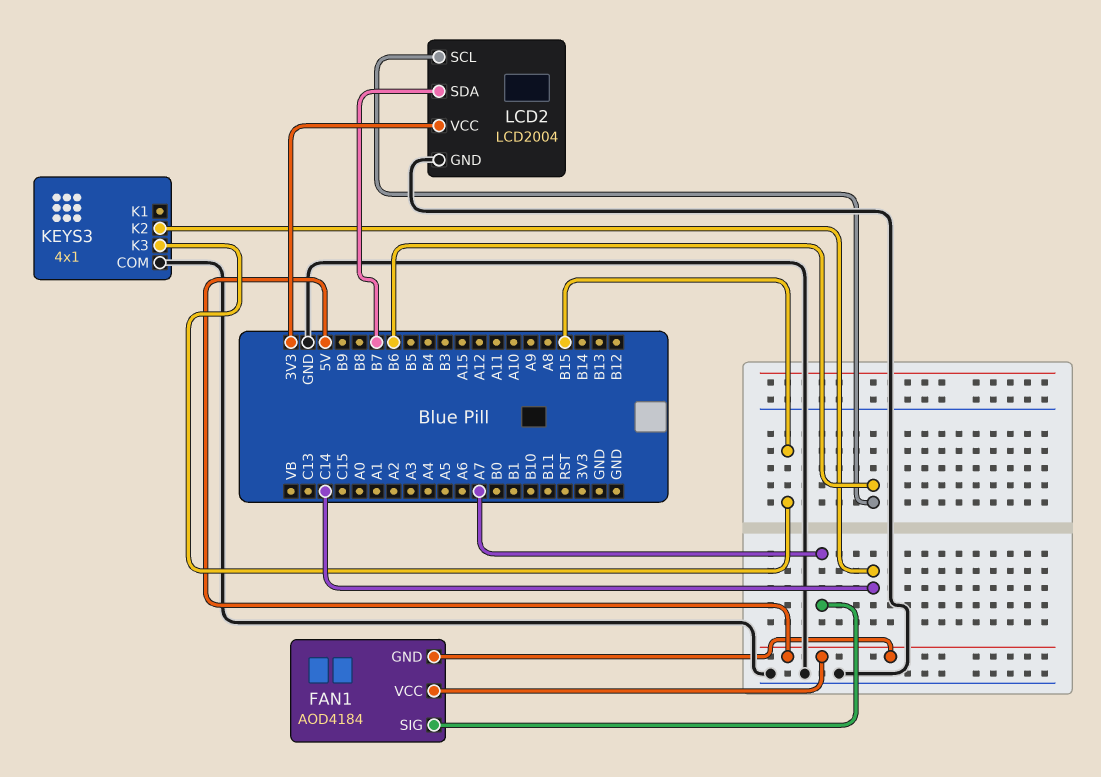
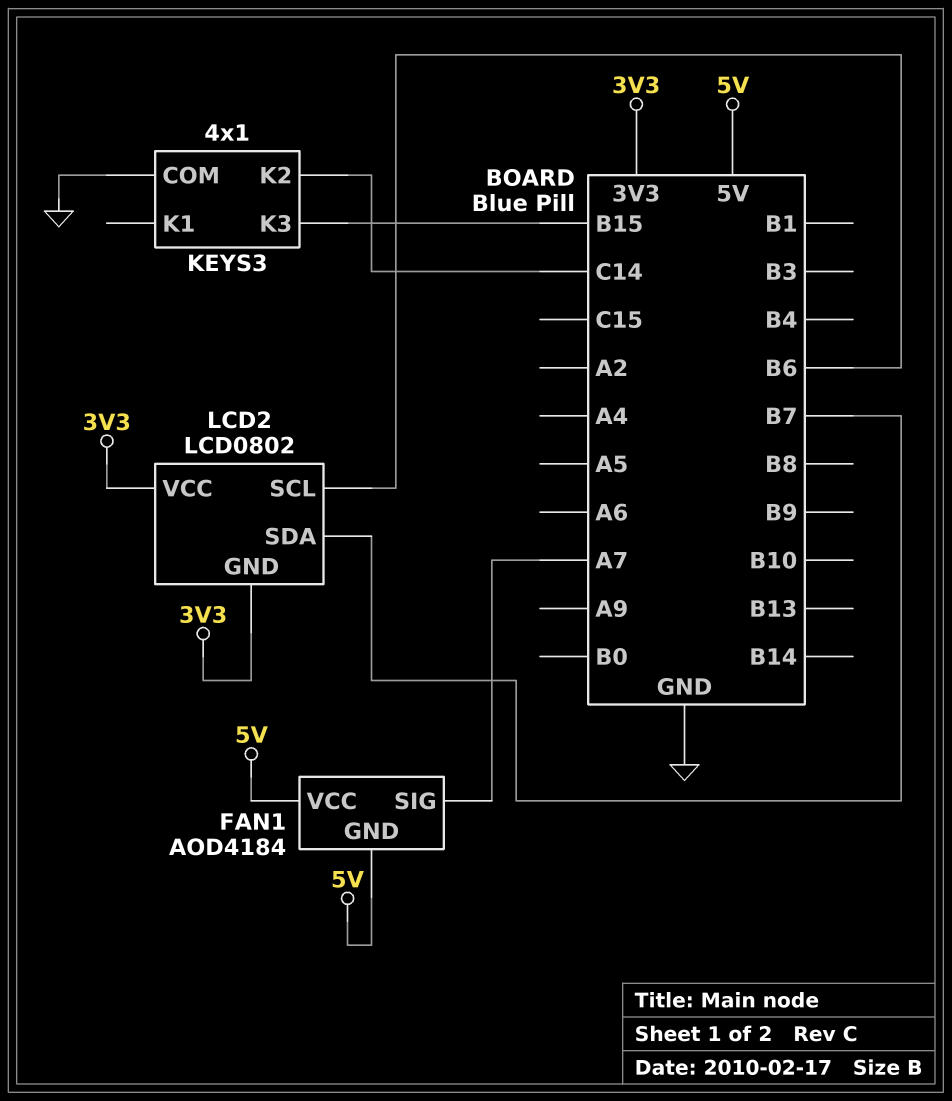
LCD2: LCD2004 -> LCD0802
LCD2 pin GND: GND -> 3V3

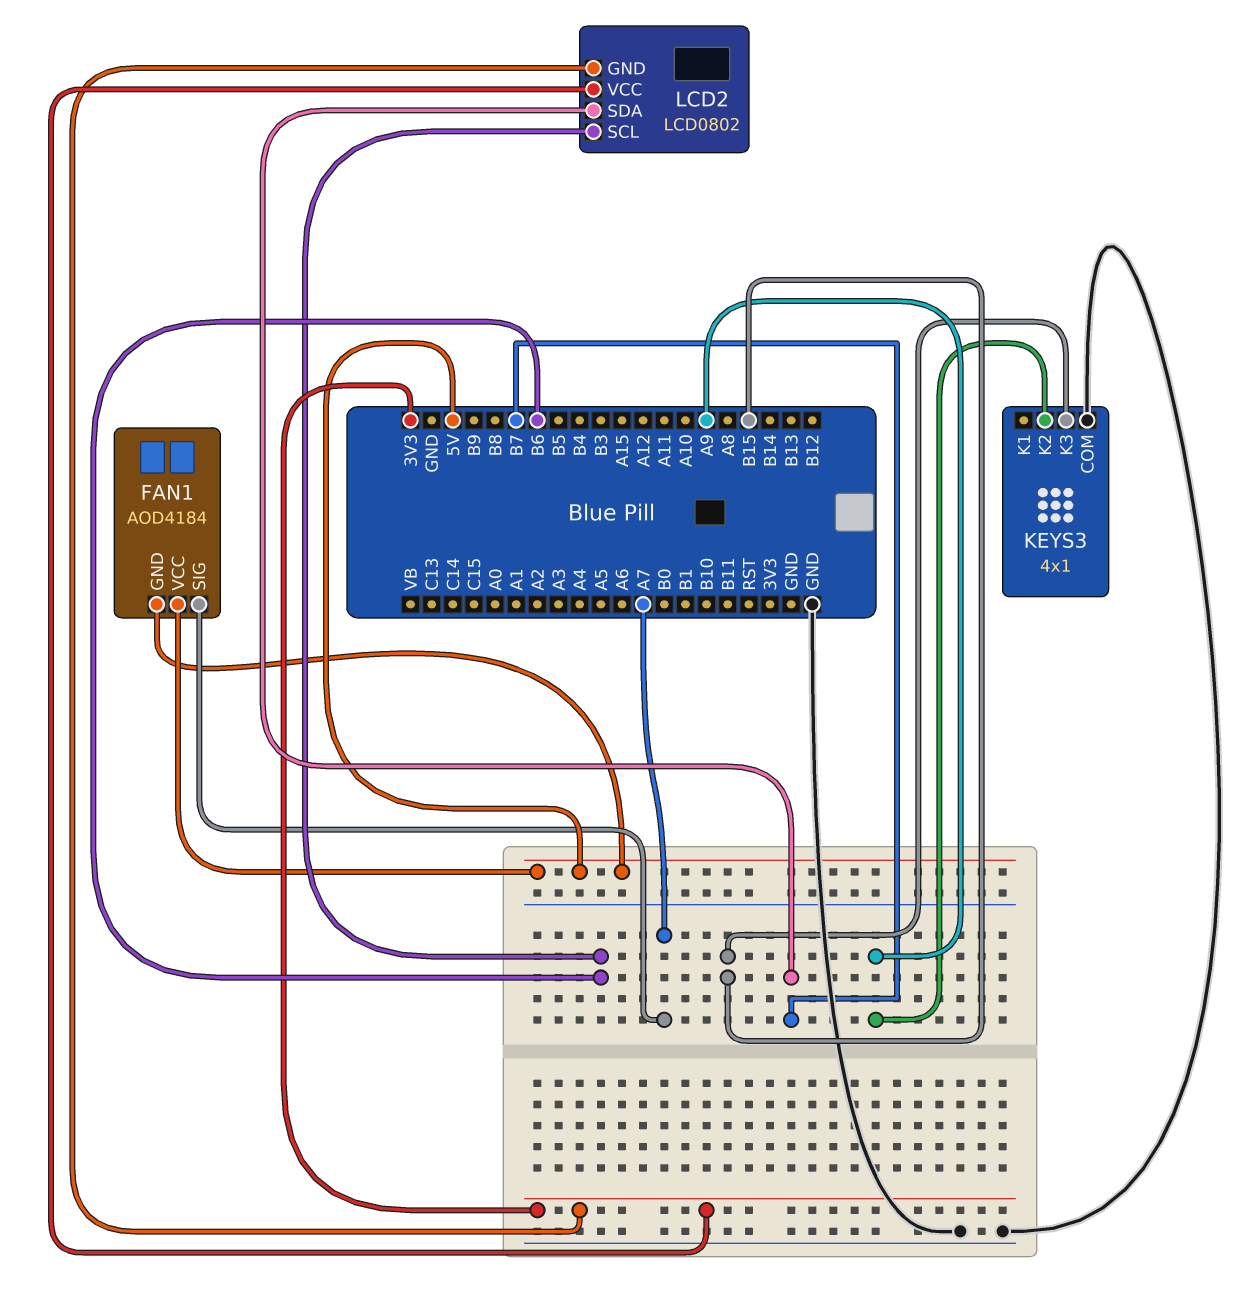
KEYS3 pin K2: C14 -> A9

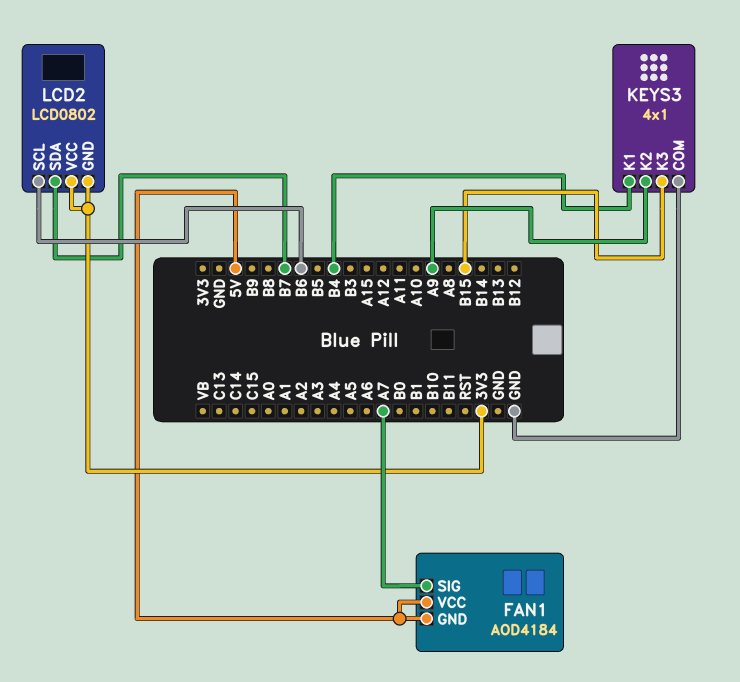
KEYS3 pin K1: none -> B4

